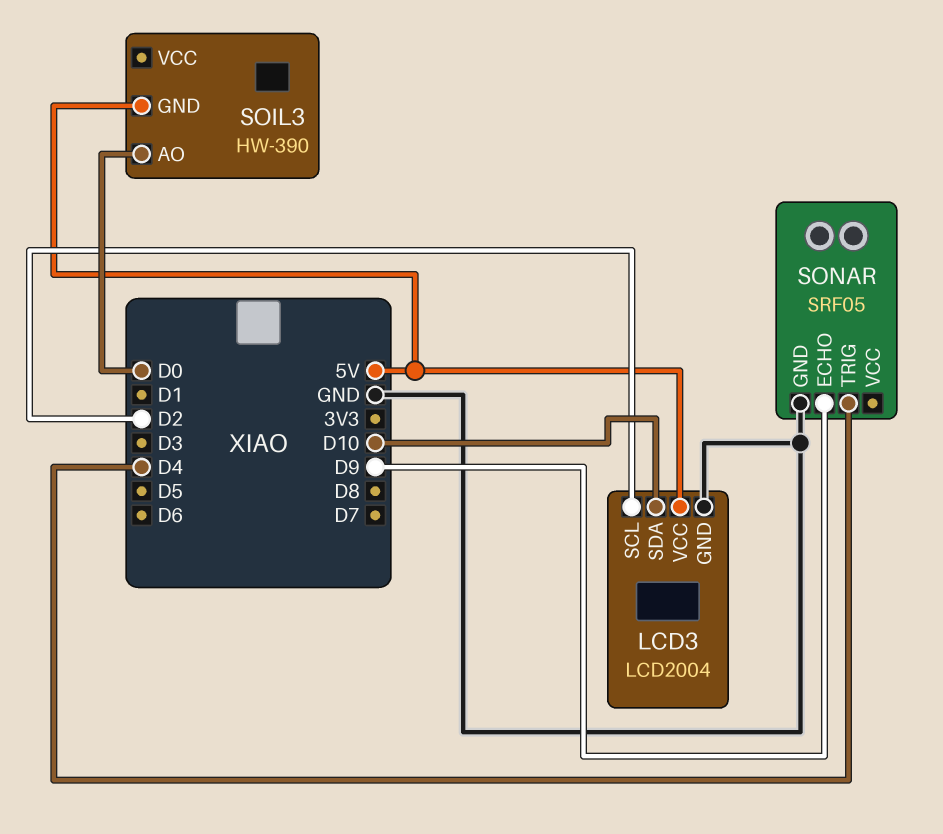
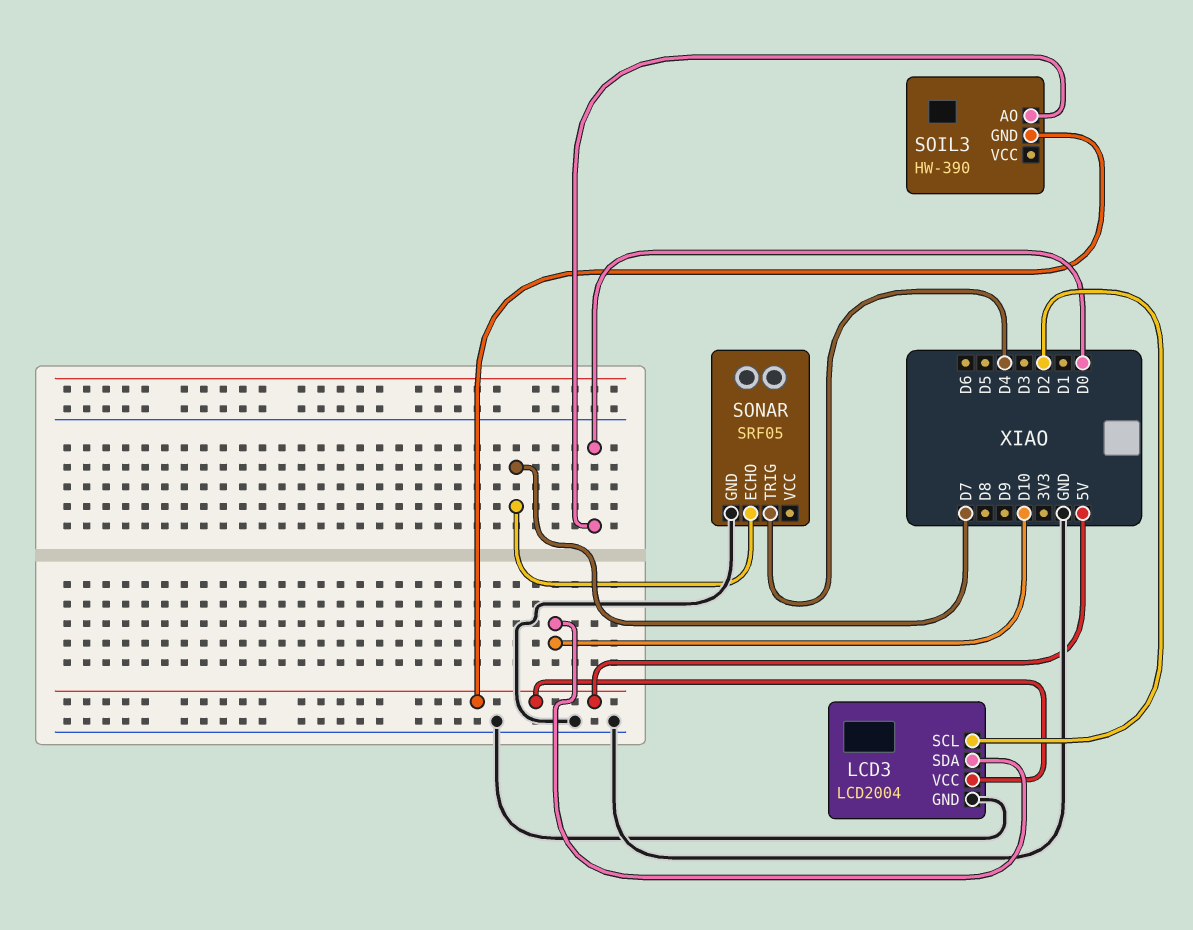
SONAR pin ECHO: D9 -> D7

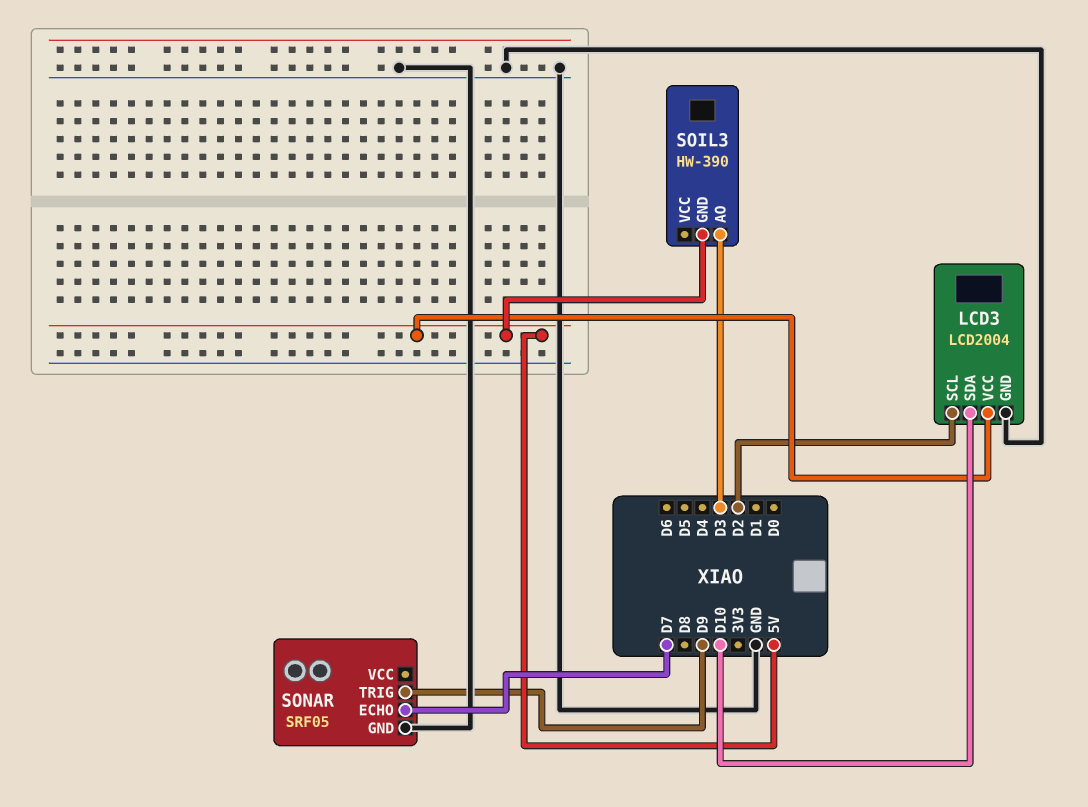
SOIL3 pin AO: D0 -> D3
SONAR pin TRIG: D4 -> D9

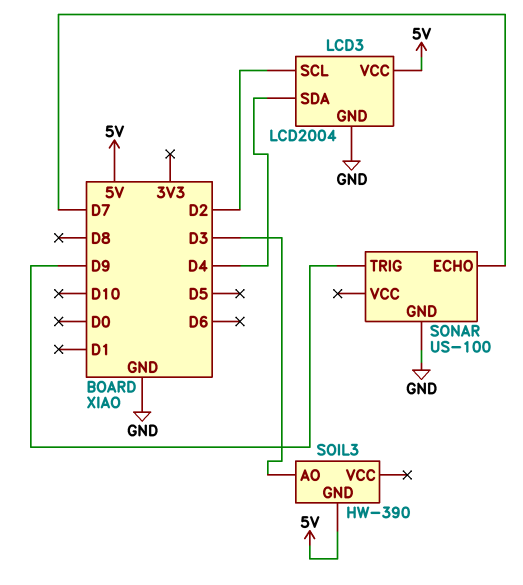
LCD3 pin SDA: D10 -> D4
SONAR: SRF05 -> US-100

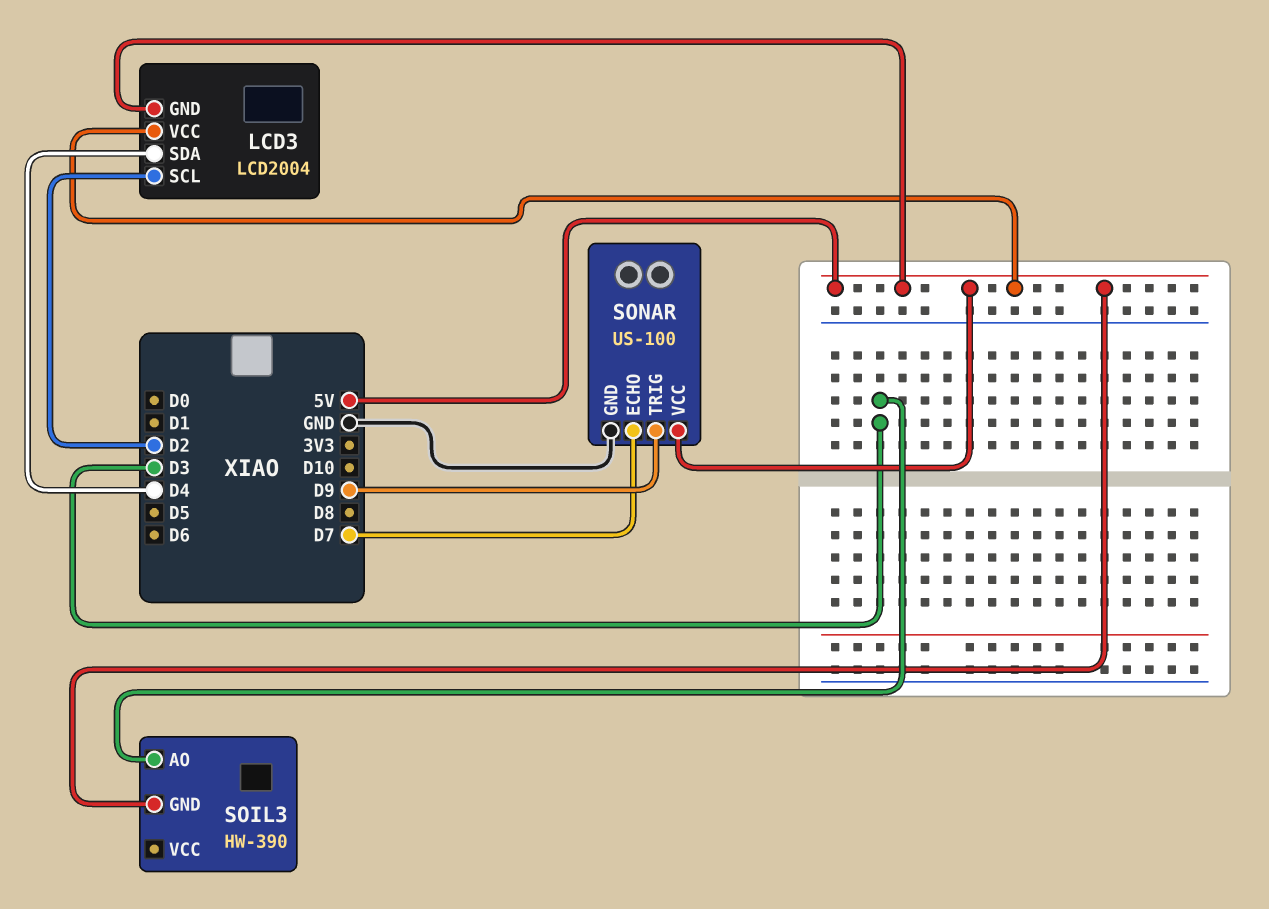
LCD3 pin GND: GND -> 5V
SONAR pin VCC: none -> 5V

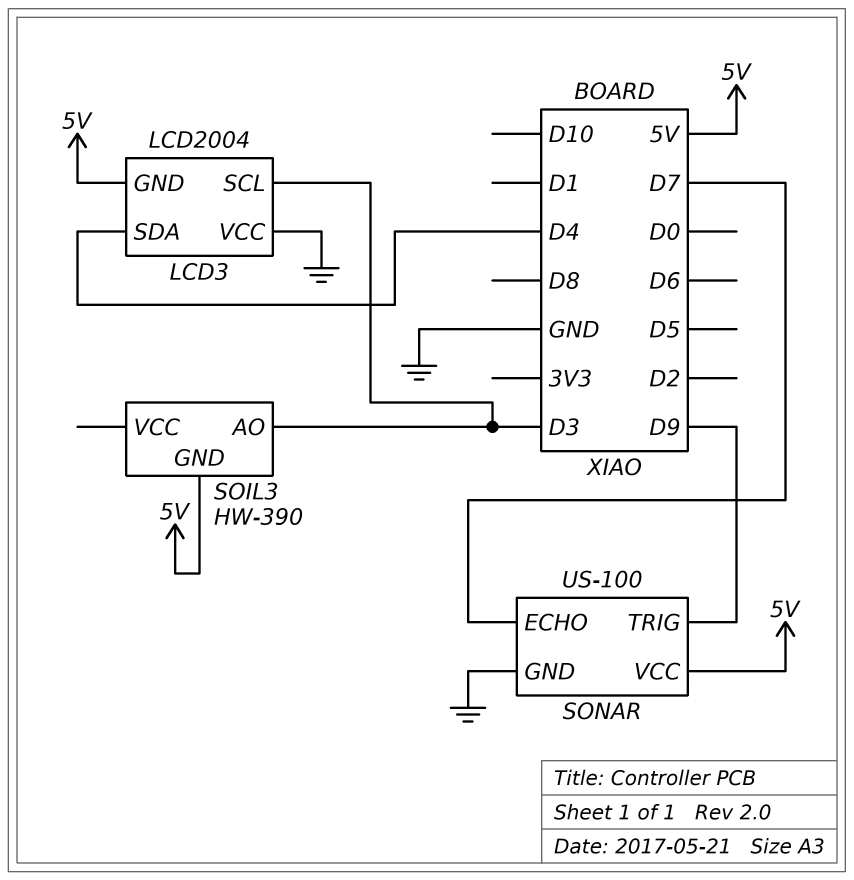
LCD3 pin SCL: D2 -> D3
LCD3 pin VCC: 5V -> GND

